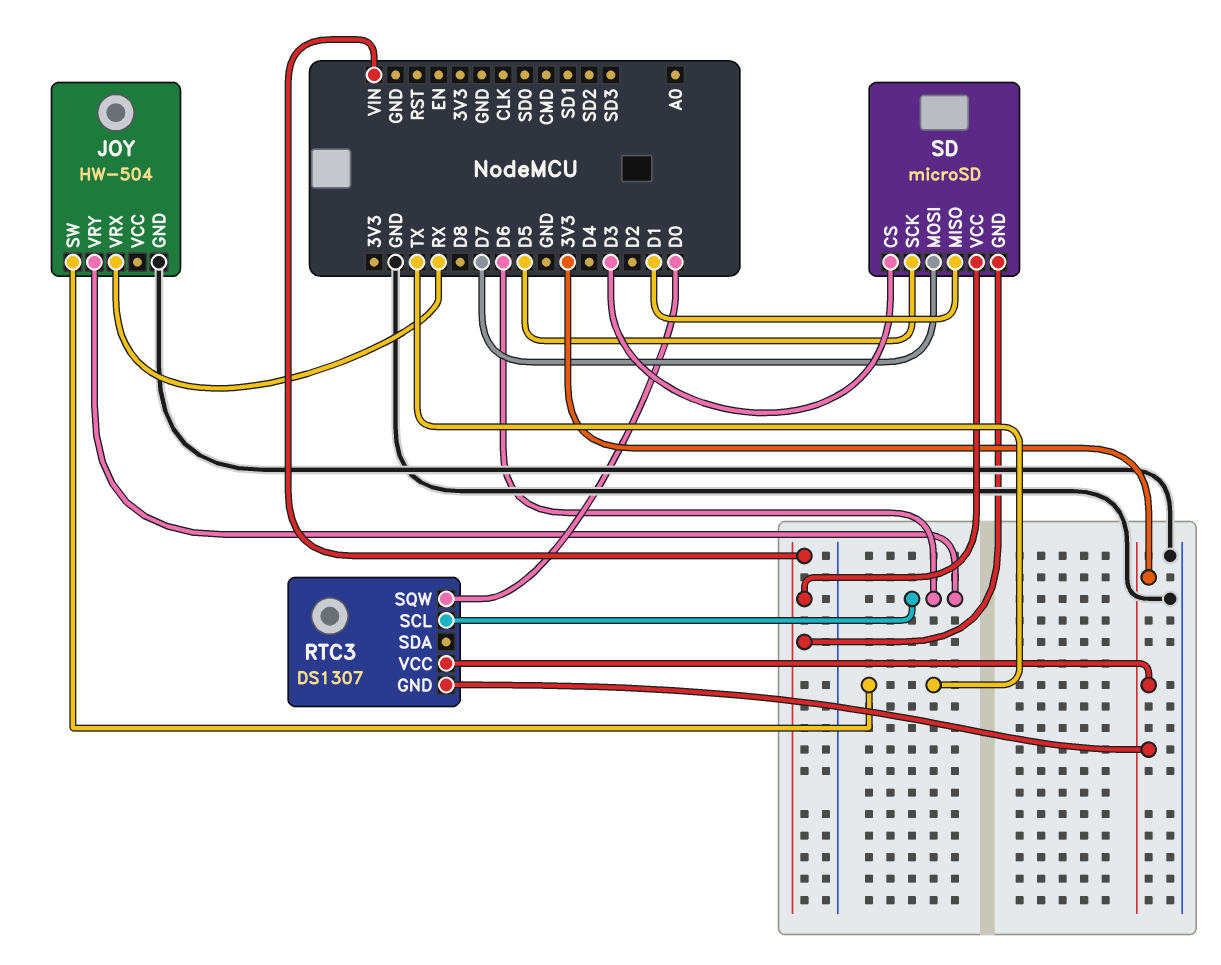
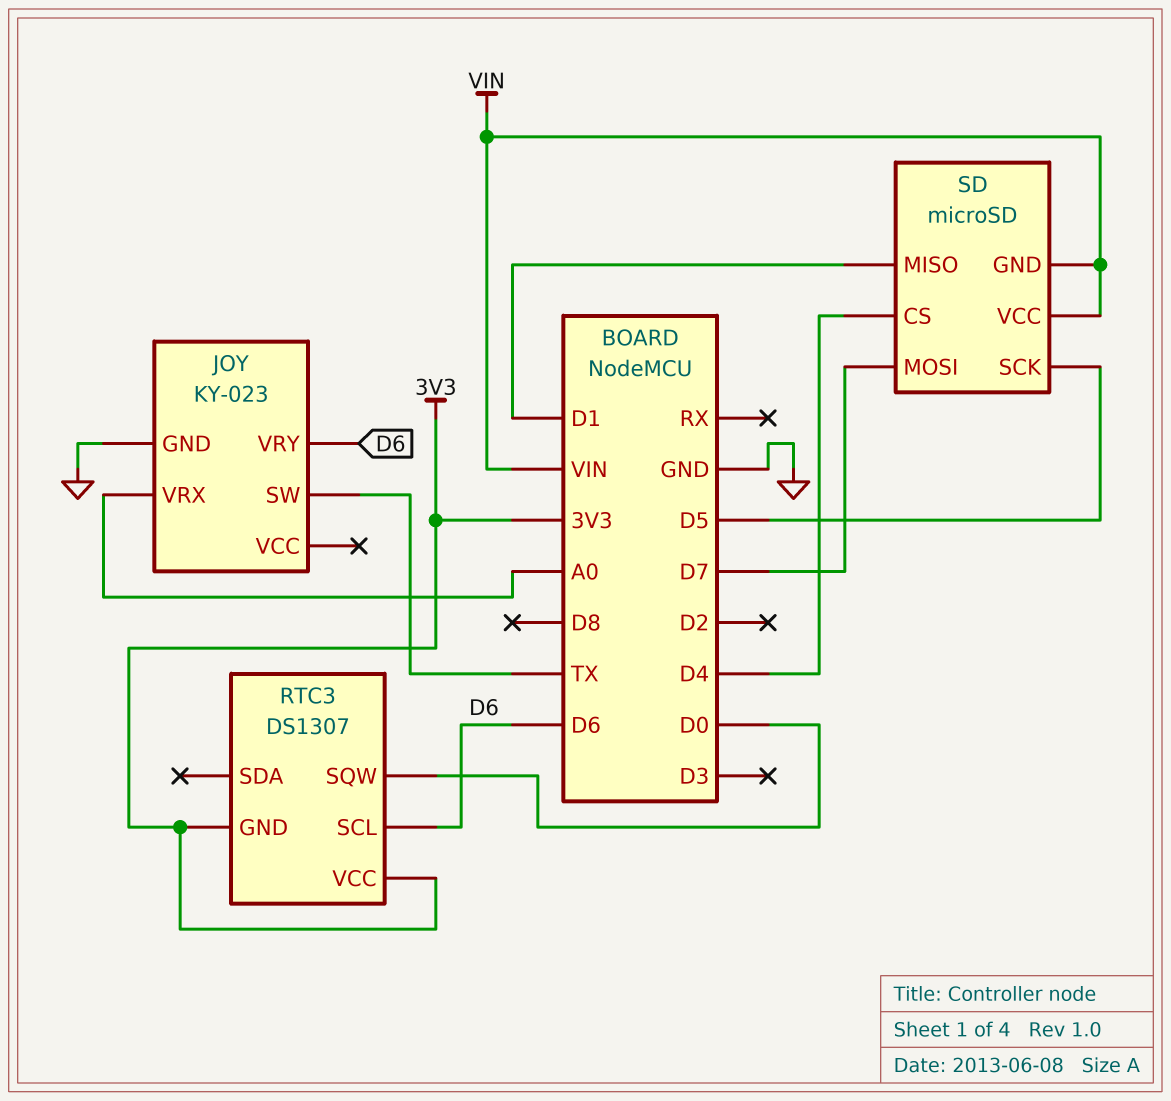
JOY: HW-504 -> KY-023
JOY pin VRX: RX -> A0
SD pin CS: D3 -> D4

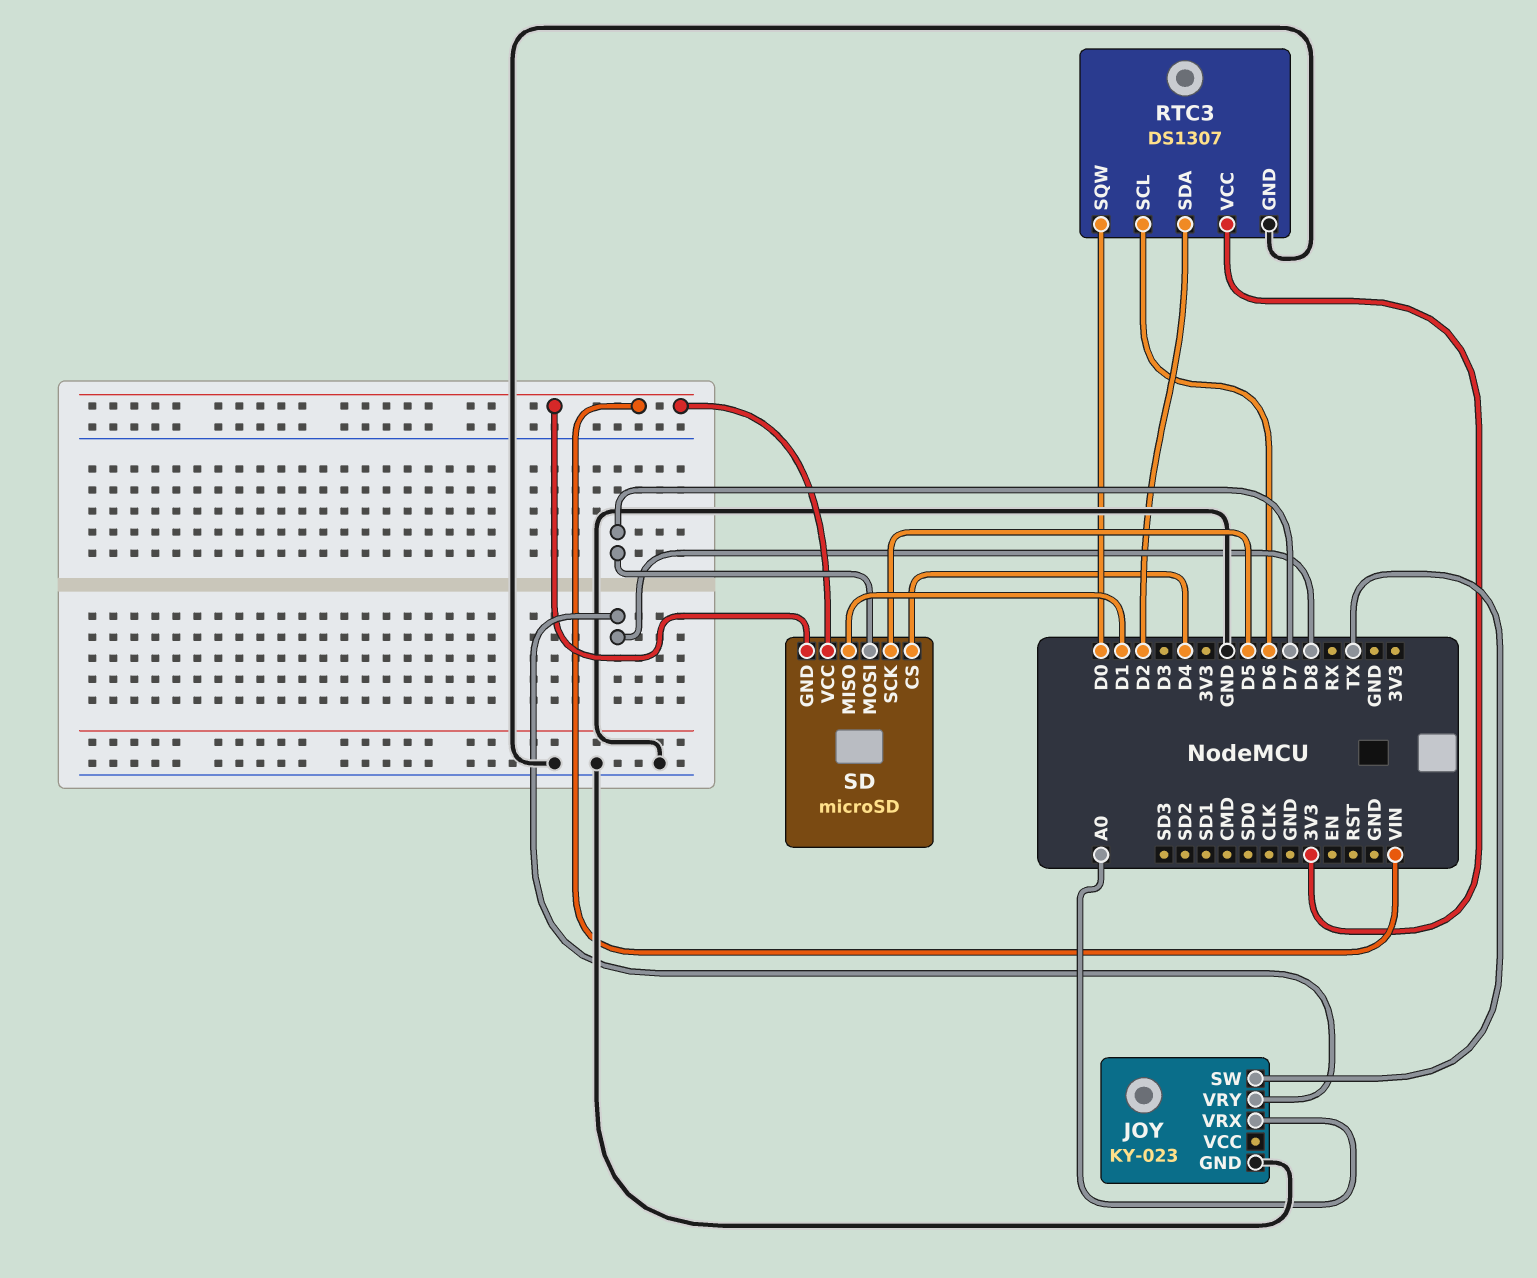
JOY pin VRY: D6 -> D8
RTC3 pin GND: 3V3 -> GND
RTC3 pin SDA: none -> D2

